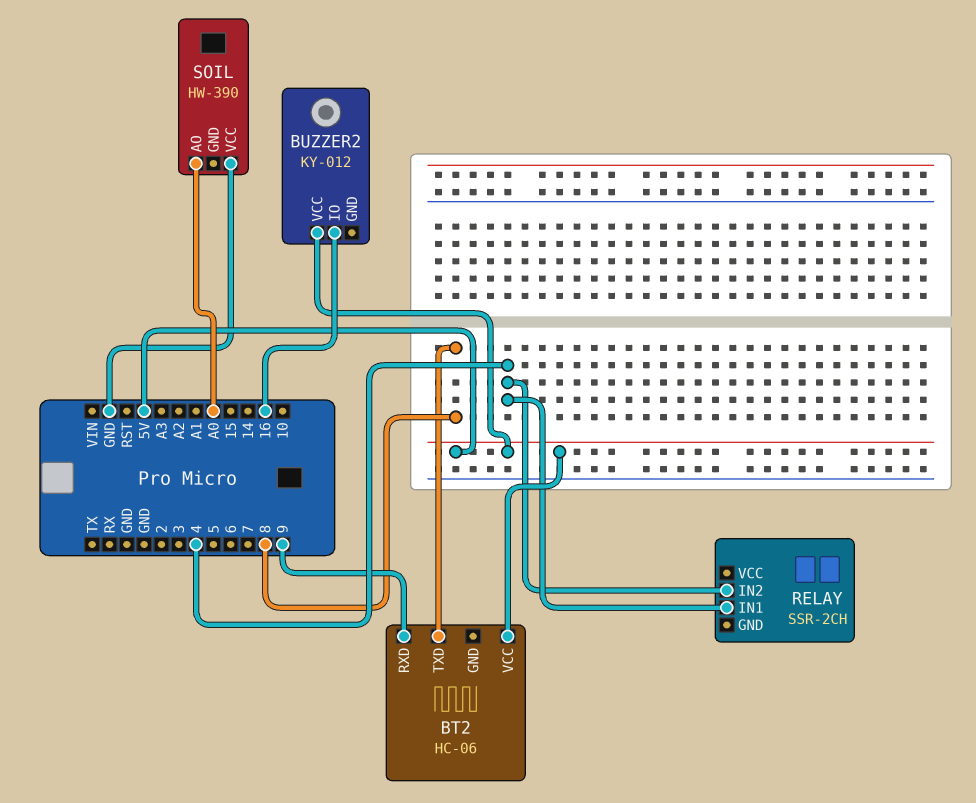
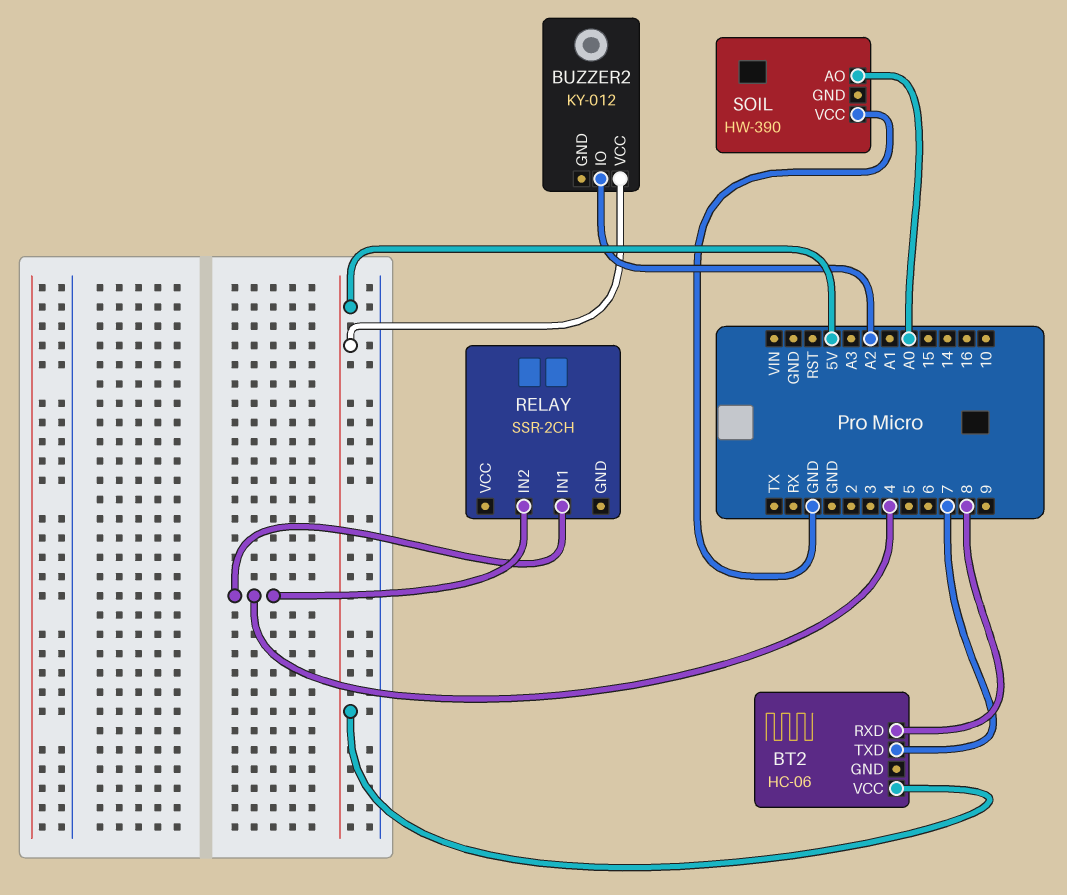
BT2 pin RXD: 9 -> 8
BT2 pin TXD: 8 -> 7
BUZZER2 pin IO: 16 -> A2

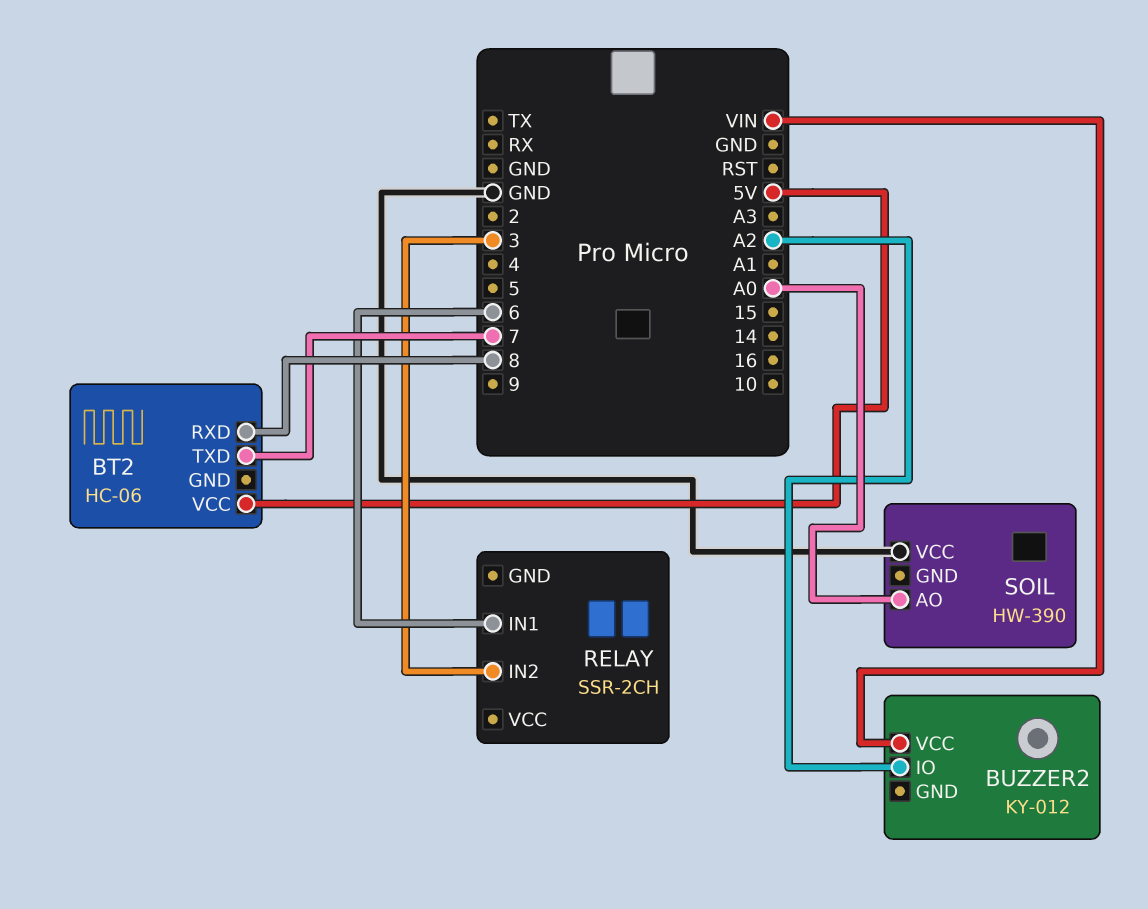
BUZZER2 pin VCC: 5V -> VIN
RELAY pin IN1: 4 -> 6
RELAY pin IN2: 4 -> 3

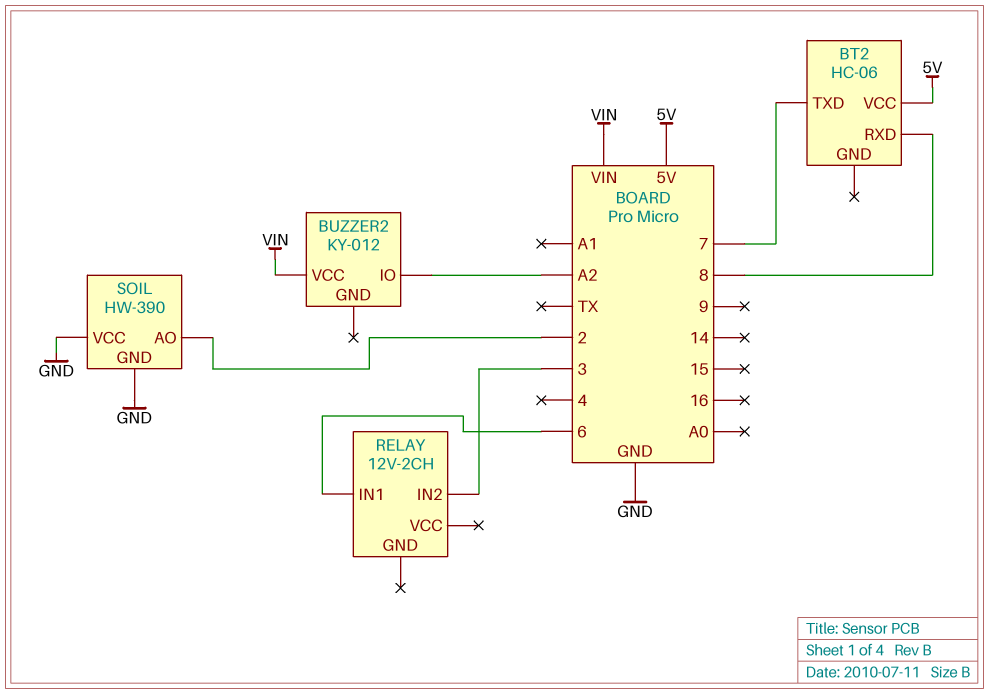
RELAY: SSR-2CH -> 12V-2CH
SOIL pin AO: A0 -> 2
SOIL pin GND: none -> GND

